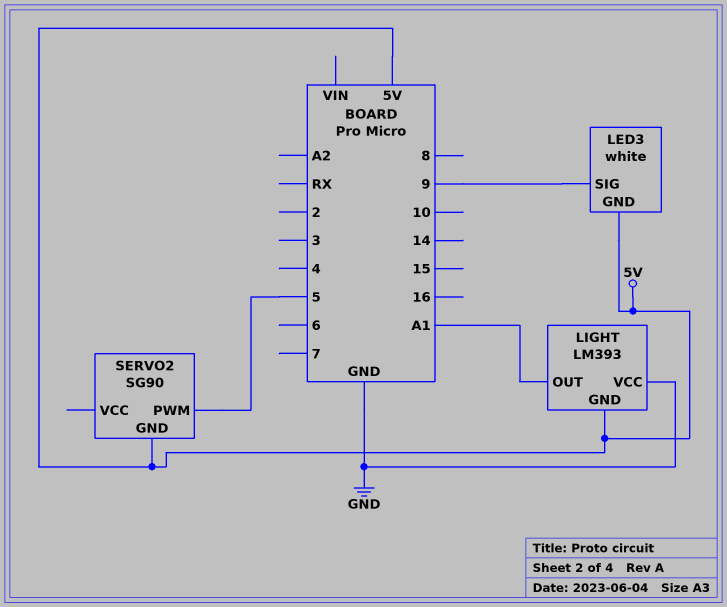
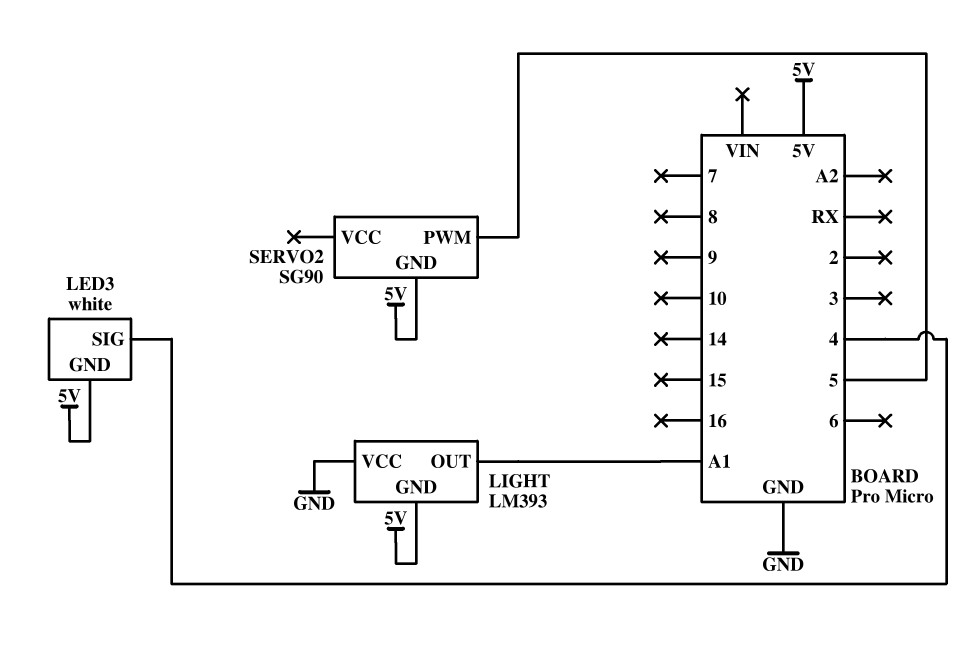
LED3 pin SIG: 9 -> 4

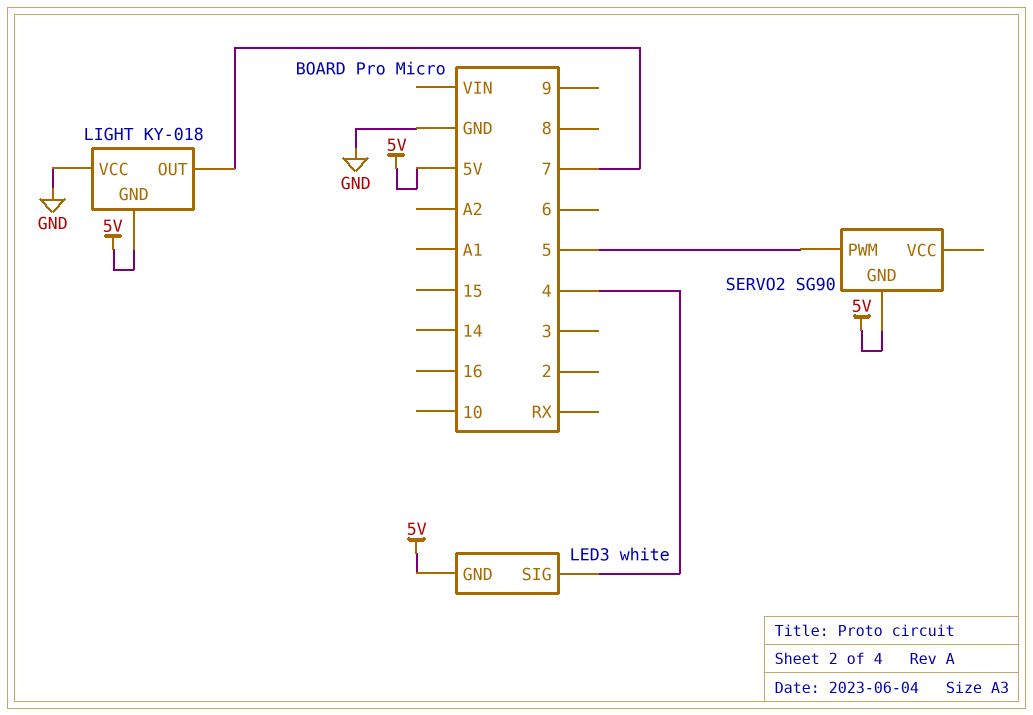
LIGHT: LM393 -> KY-018
LIGHT pin OUT: A1 -> 7

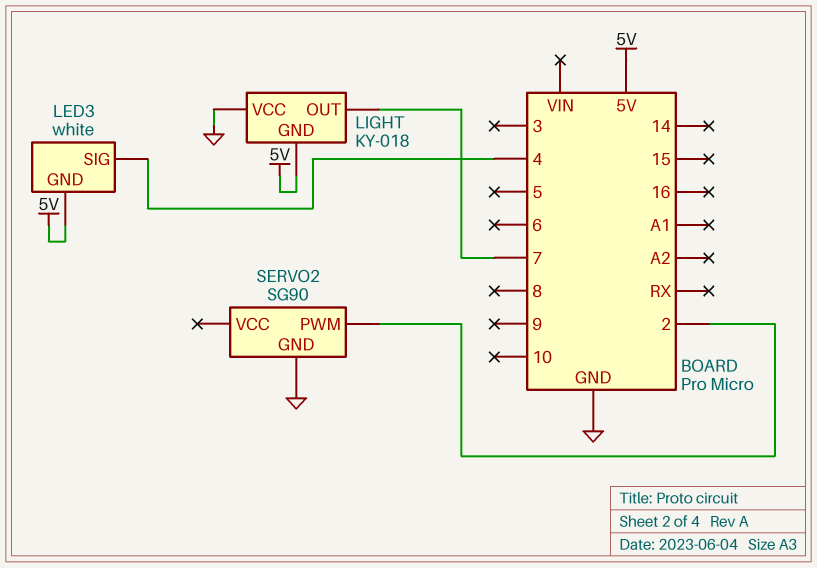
SERVO2 pin GND: 5V -> GND
SERVO2 pin PWM: 5 -> 2

